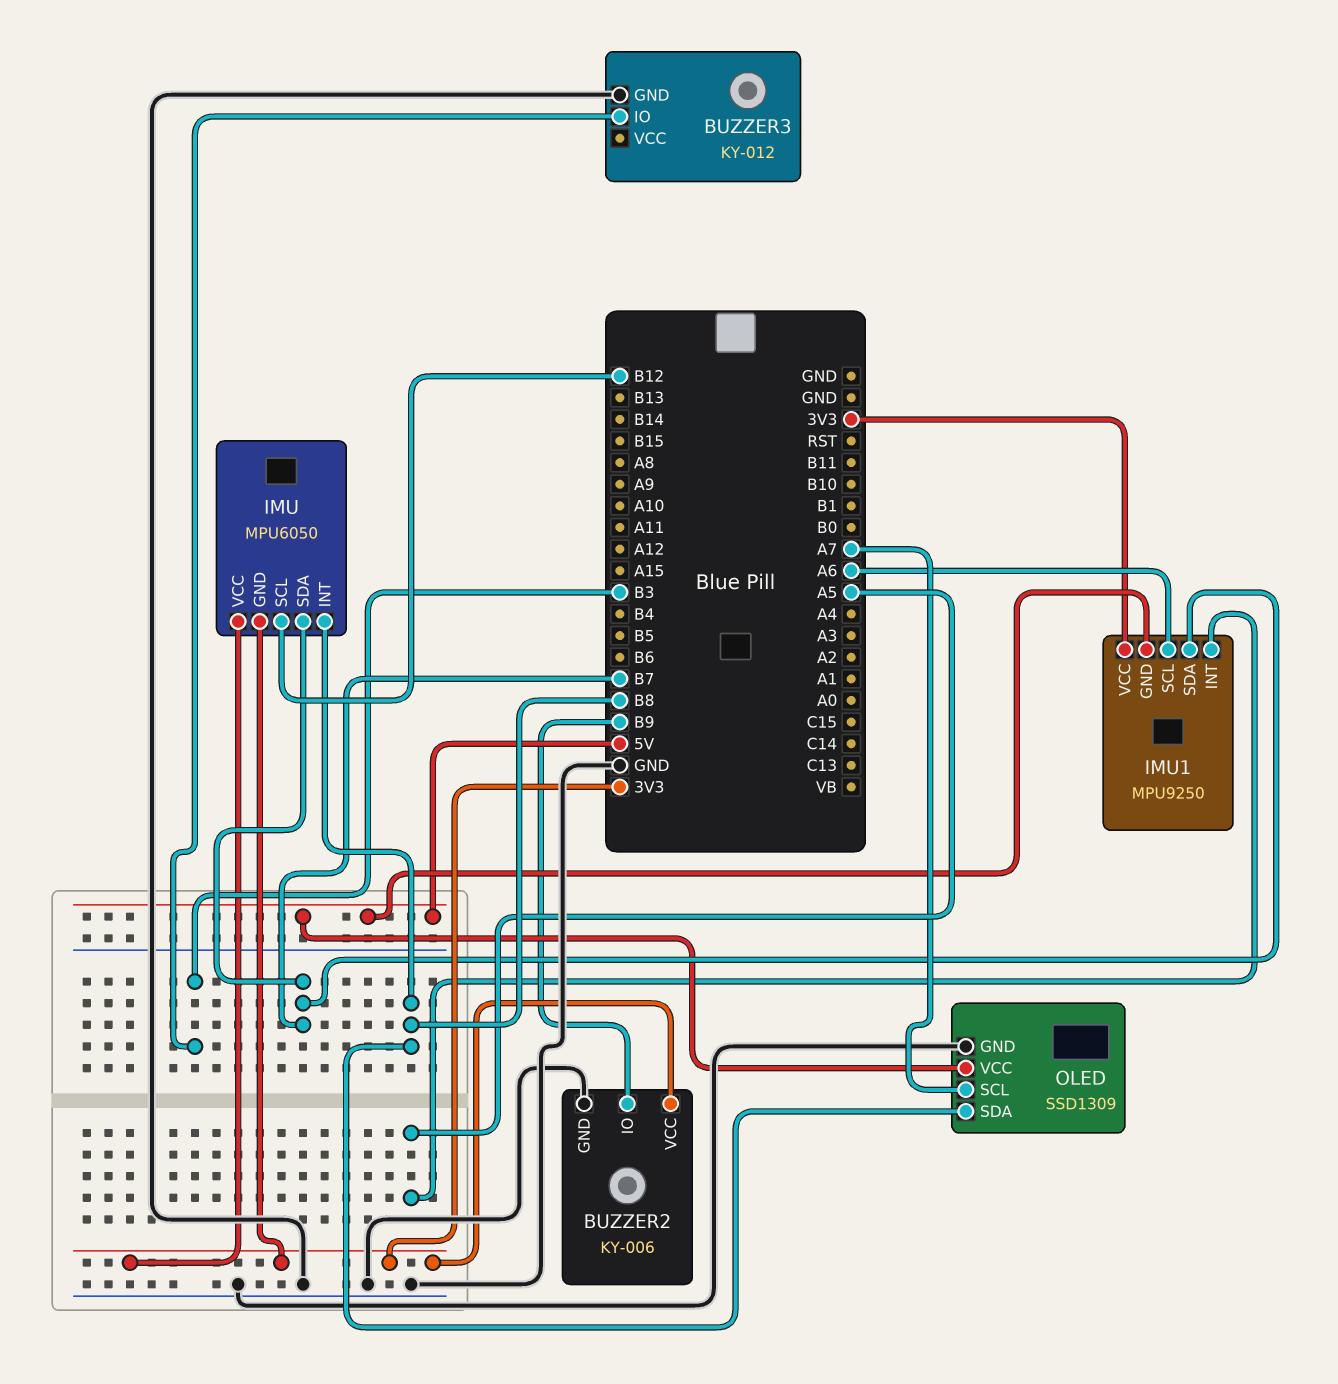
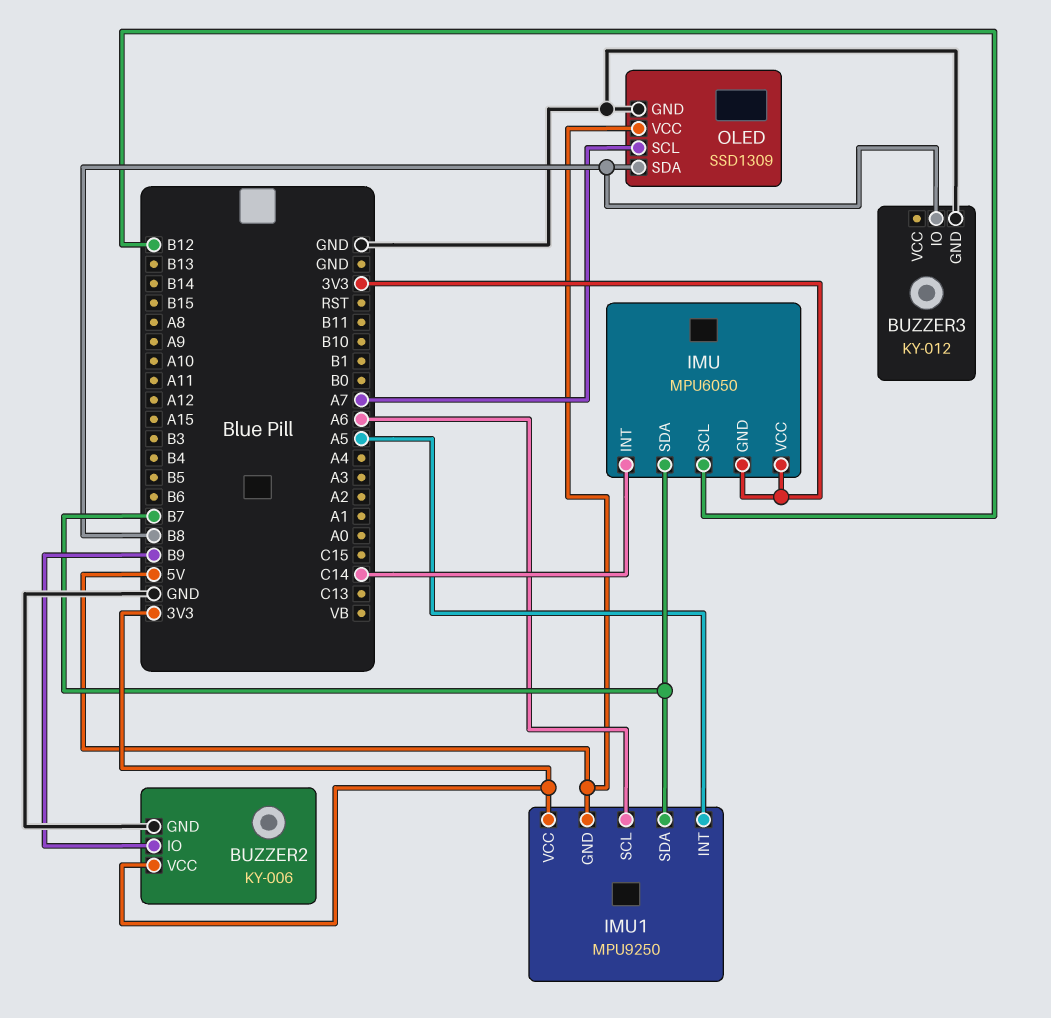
BUZZER3 pin IO: B3 -> B8
IMU pin INT: B8 -> C14

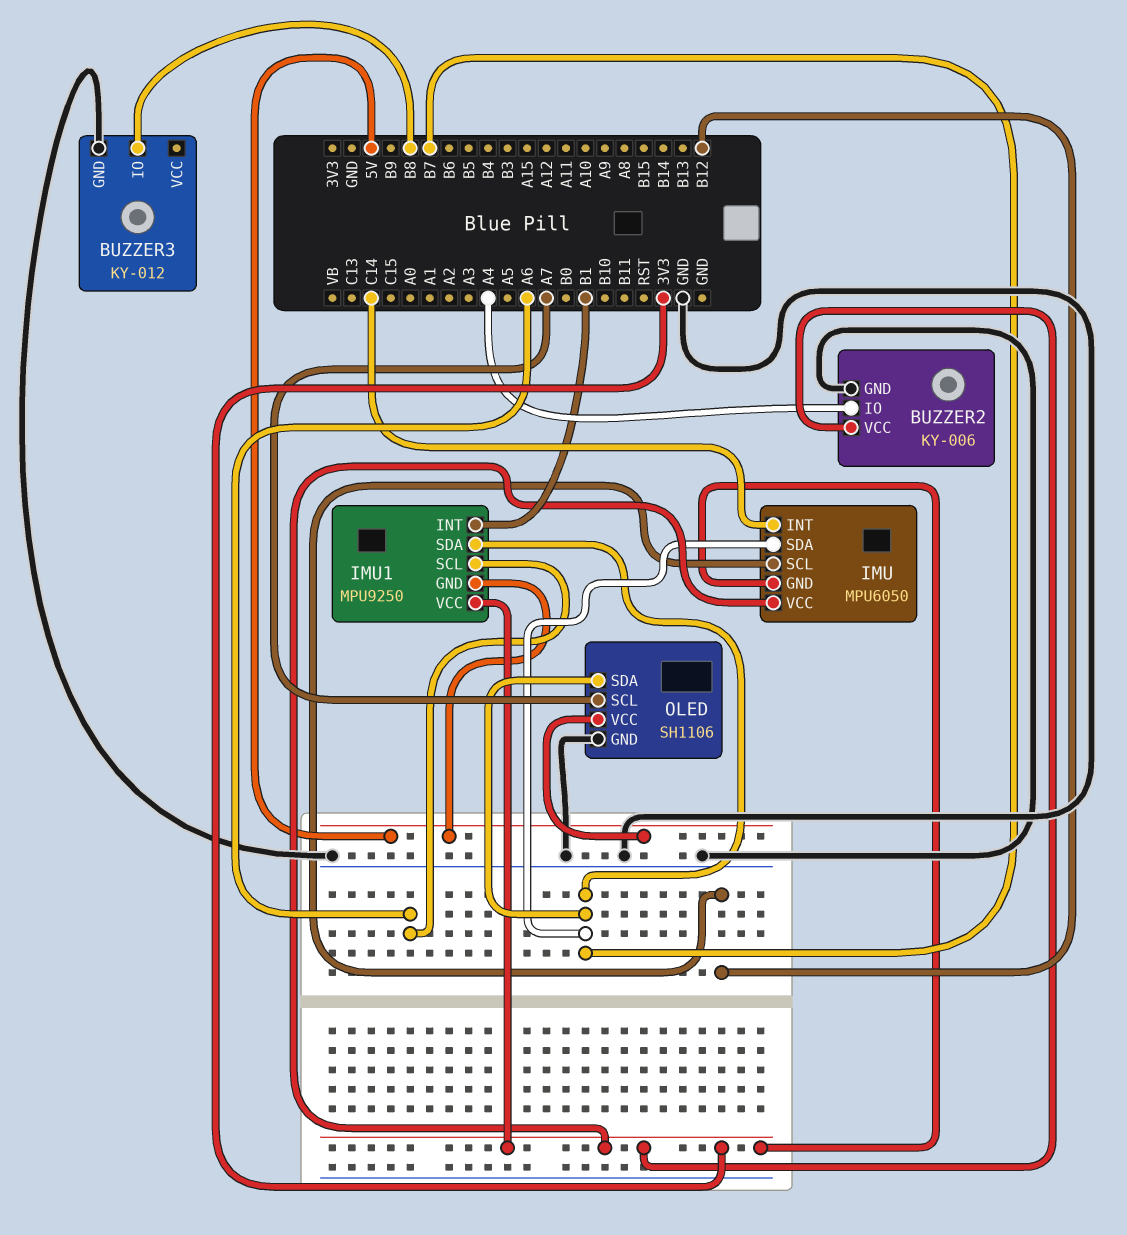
BUZZER2 pin IO: B9 -> A4
IMU1 pin INT: A5 -> B1
OLED: SSD1309 -> SH1106
OLED pin SDA: B8 -> B7

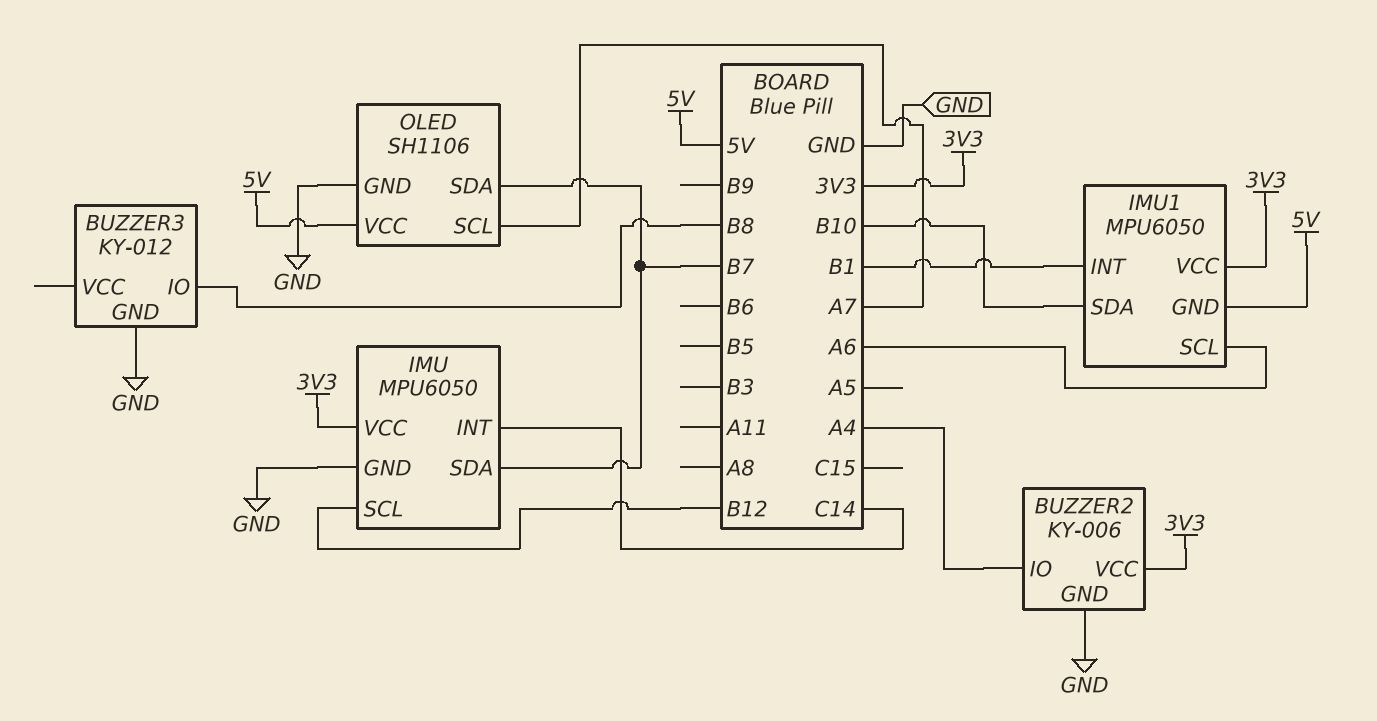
IMU pin GND: 3V3 -> GND
IMU1: MPU9250 -> MPU6050
IMU1 pin SDA: B7 -> B10

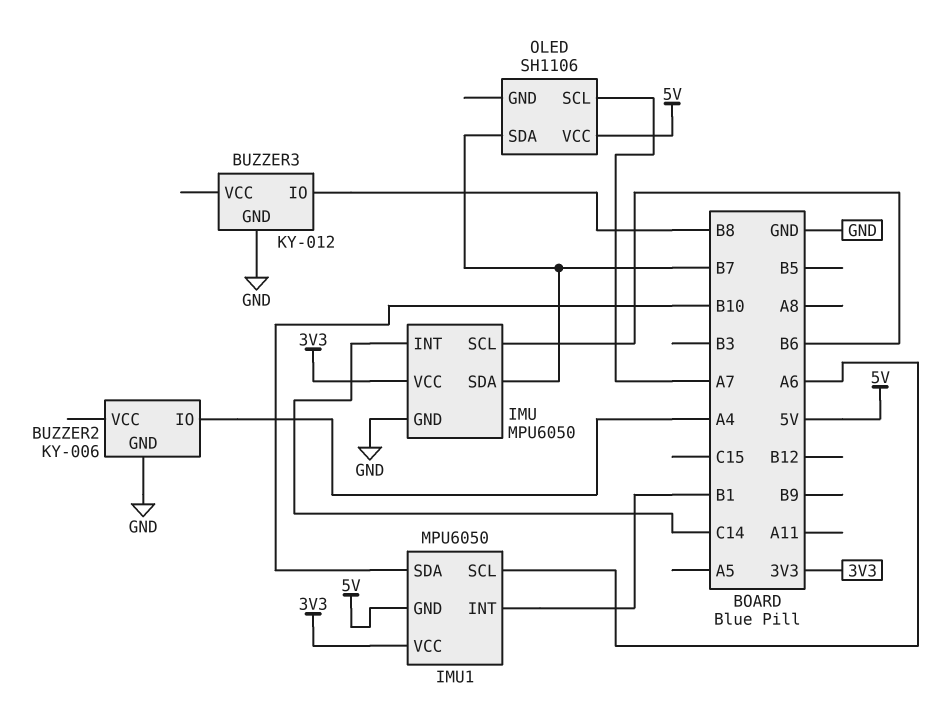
BUZZER2 pin VCC: 3V3 -> none
IMU pin SCL: B12 -> B6
OLED pin GND: GND -> none

